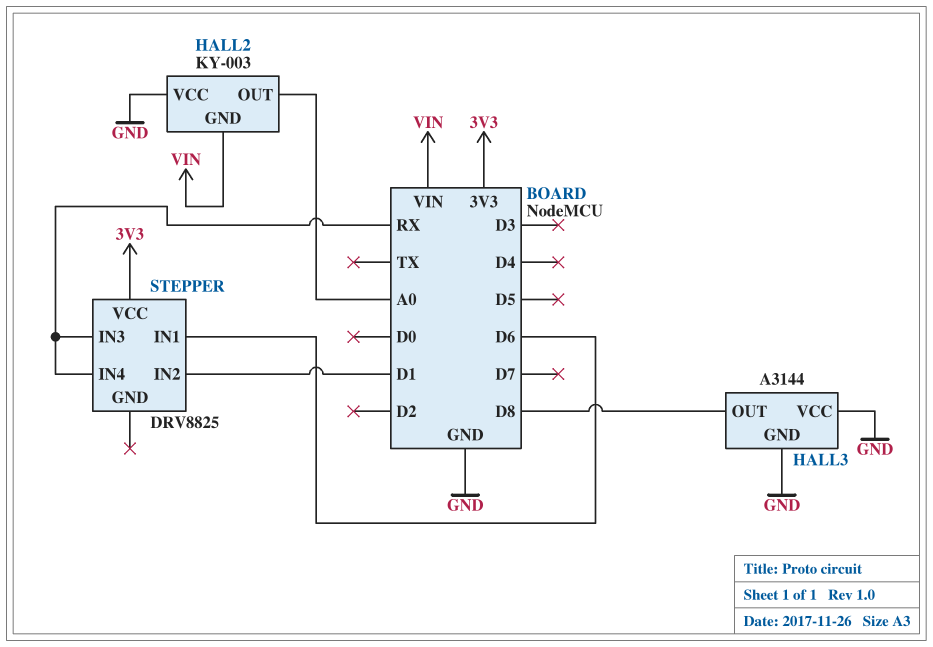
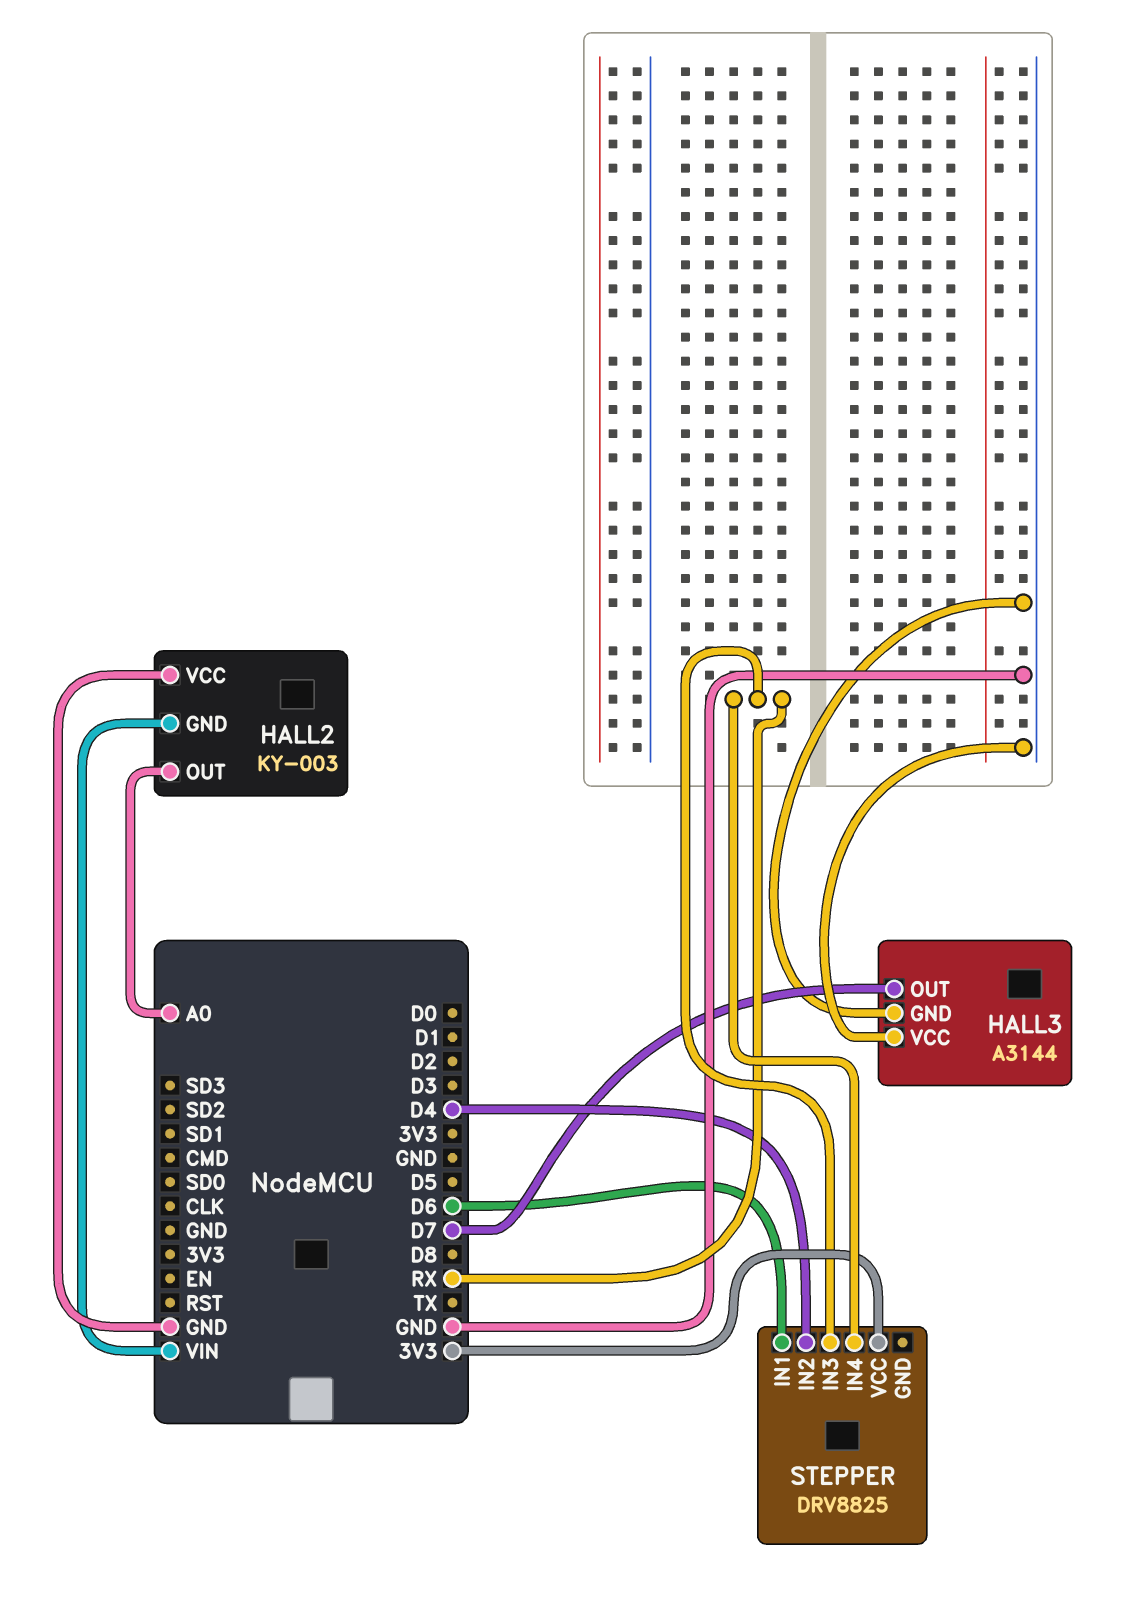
HALL3 pin OUT: D8 -> D7
STEPPER pin IN2: D1 -> D4

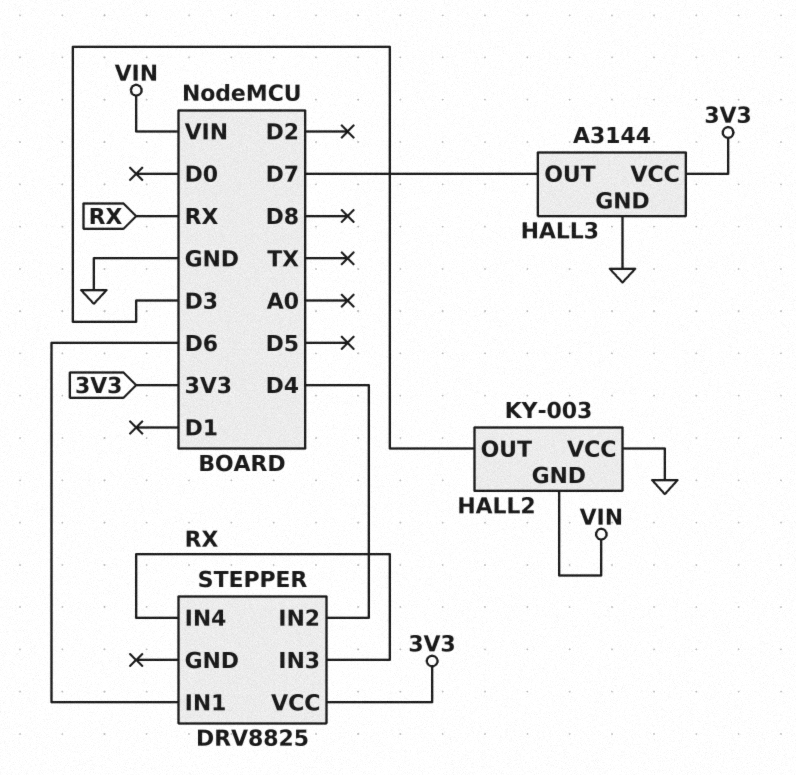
HALL2 pin OUT: A0 -> D3
HALL3 pin VCC: GND -> 3V3

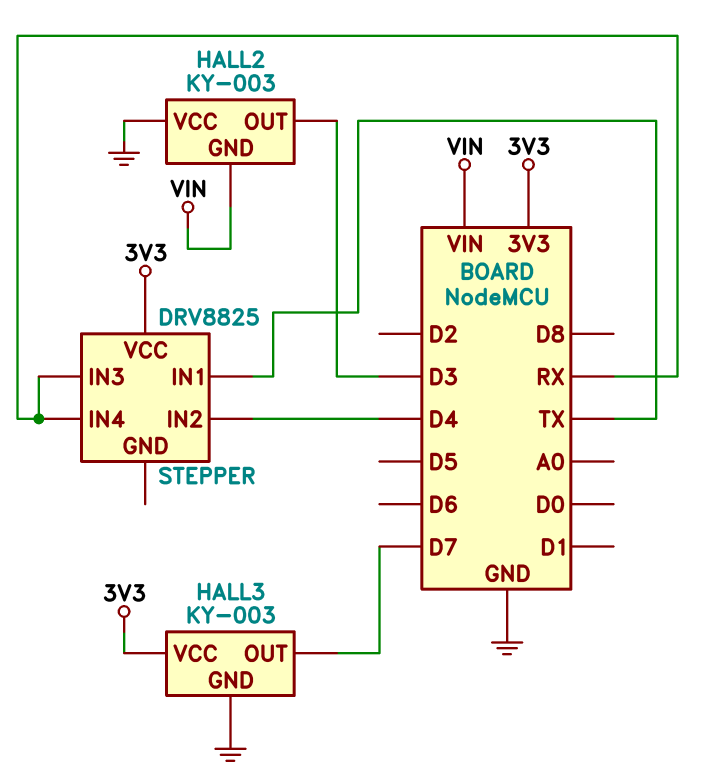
HALL3: A3144 -> KY-003
STEPPER pin IN1: D6 -> TX

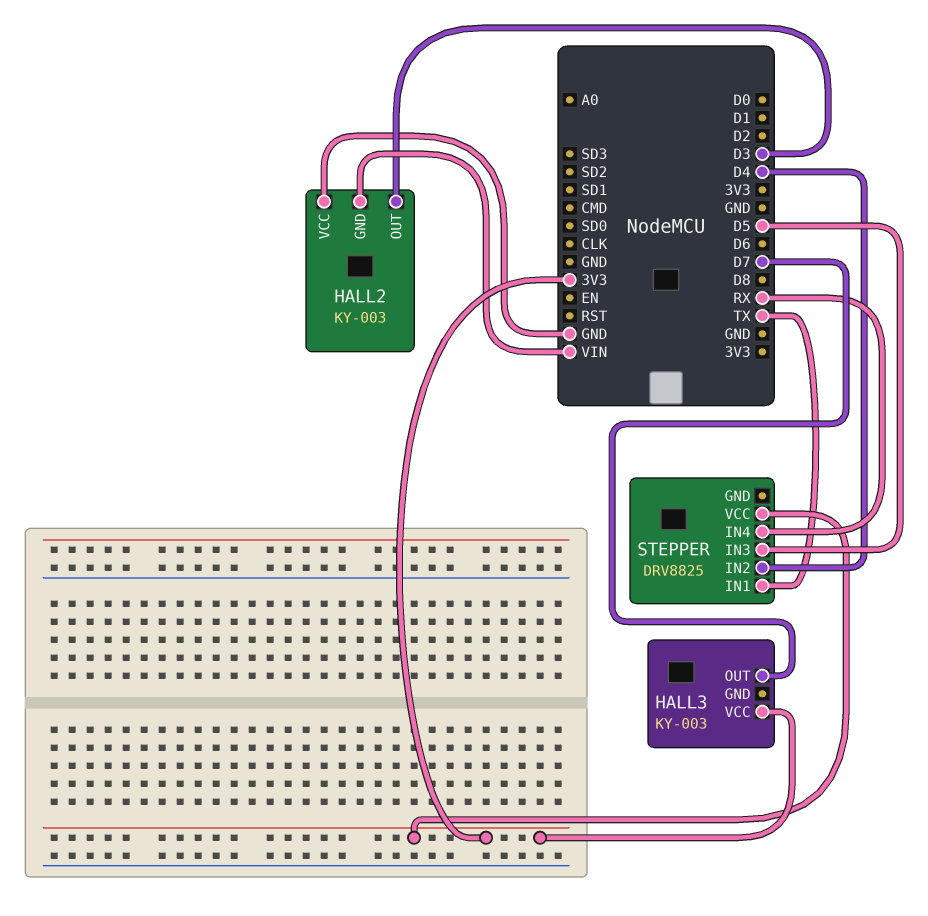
HALL3 pin GND: GND -> none
STEPPER pin IN3: RX -> D5

